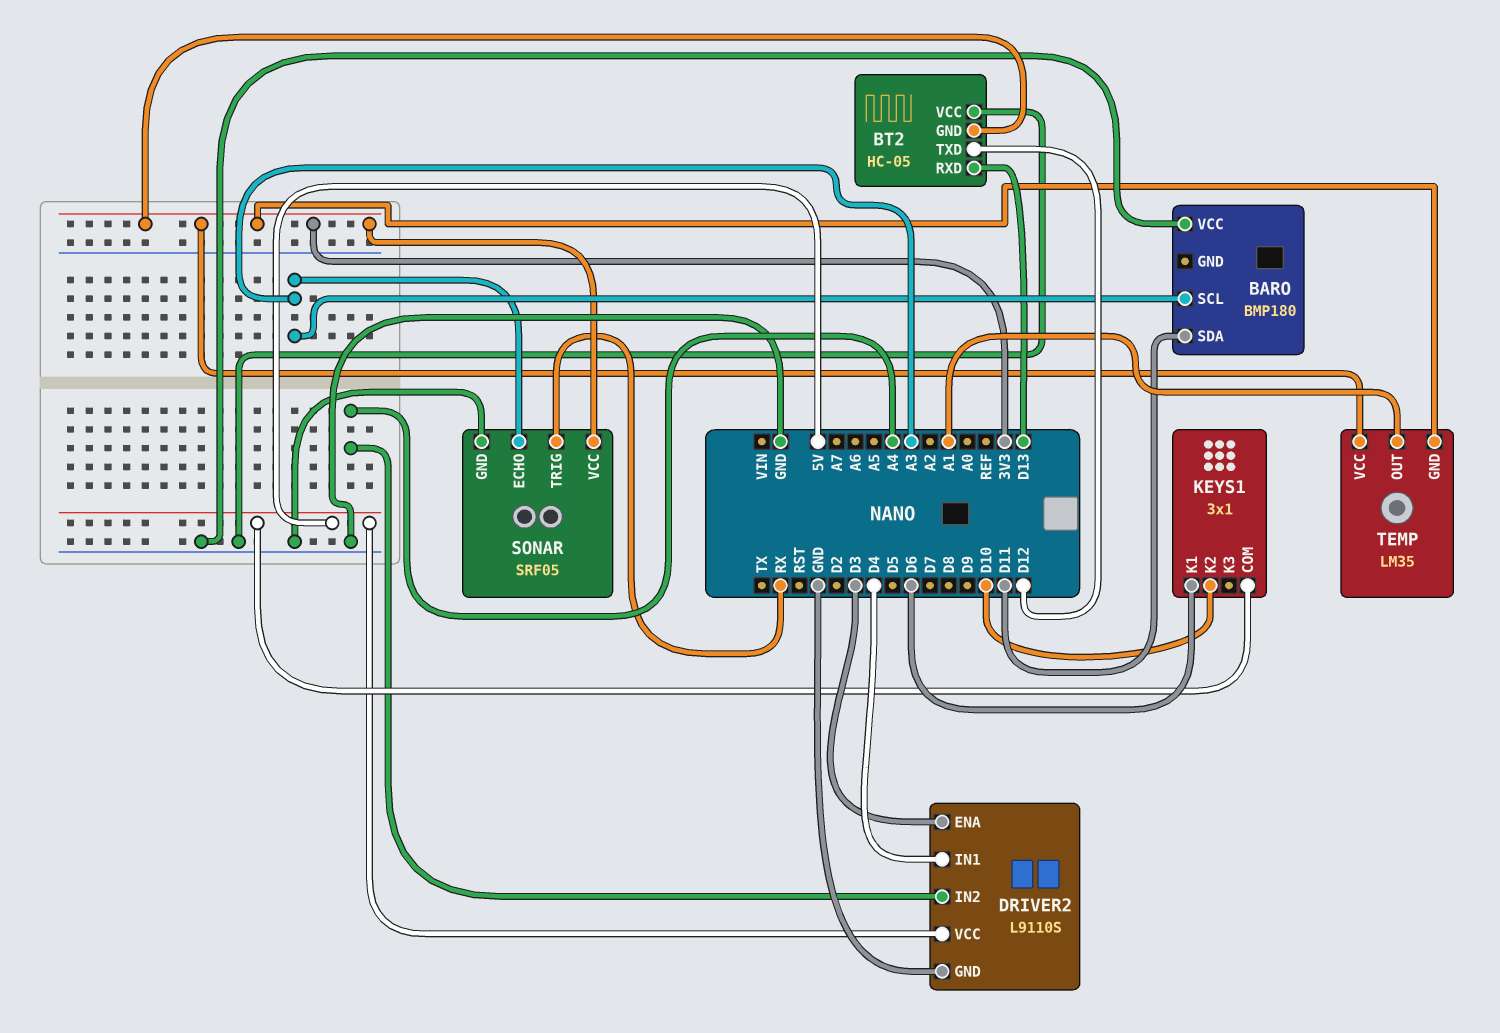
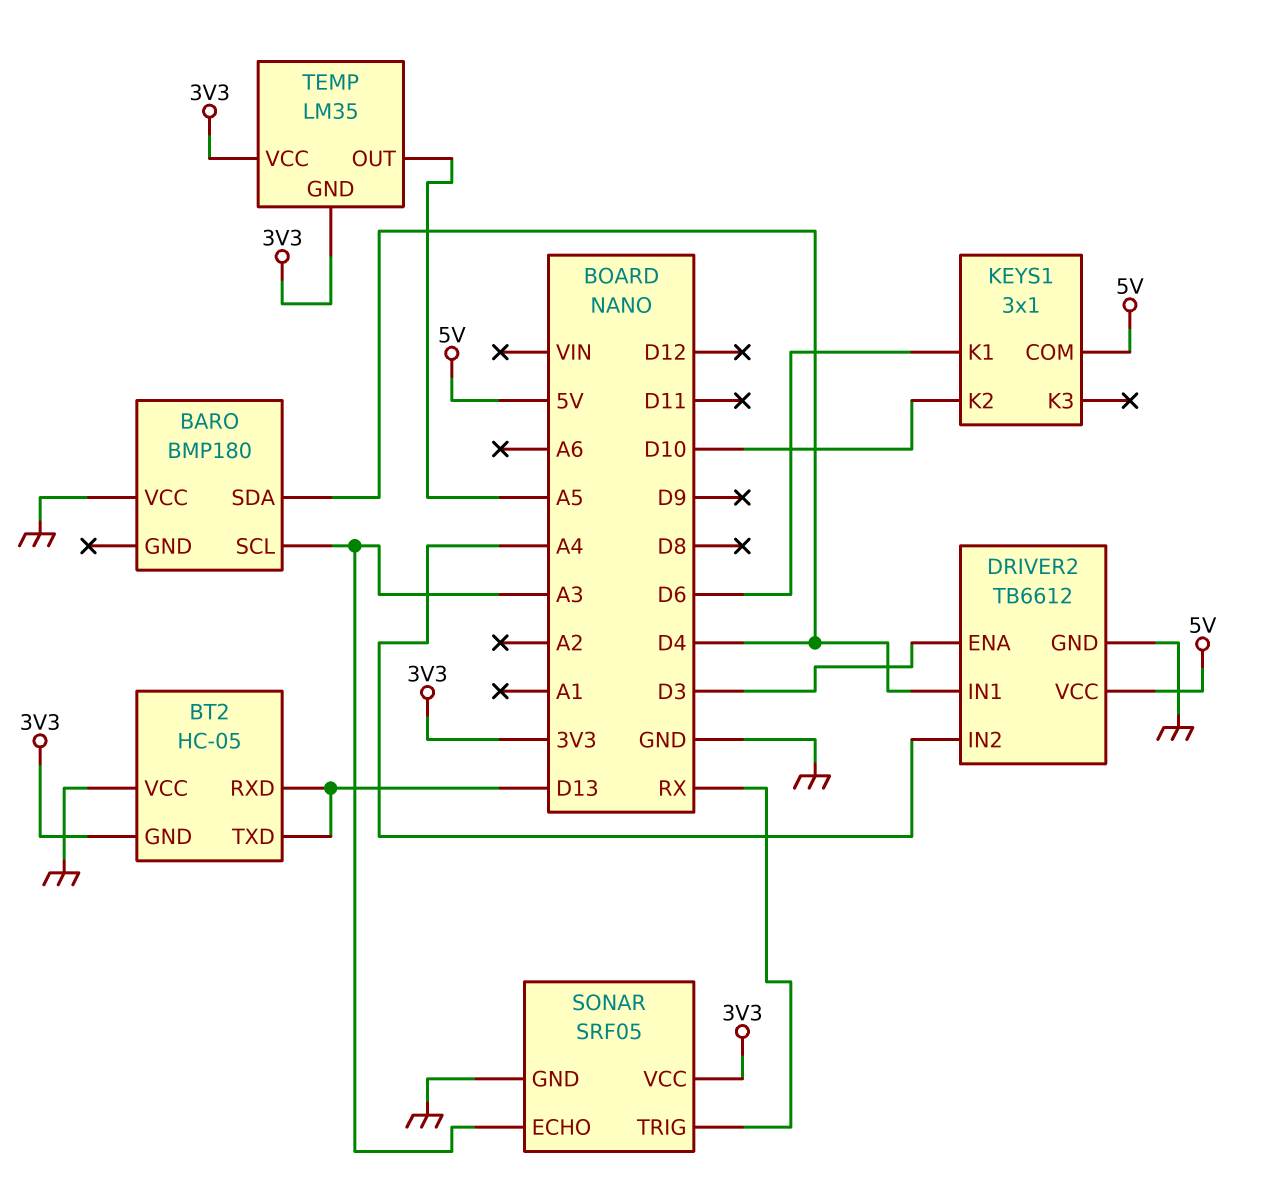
BARO pin SDA: D11 -> D4
BT2 pin TXD: D12 -> D13
DRIVER2: L9110S -> TB6612
TEMP pin OUT: A1 -> A5

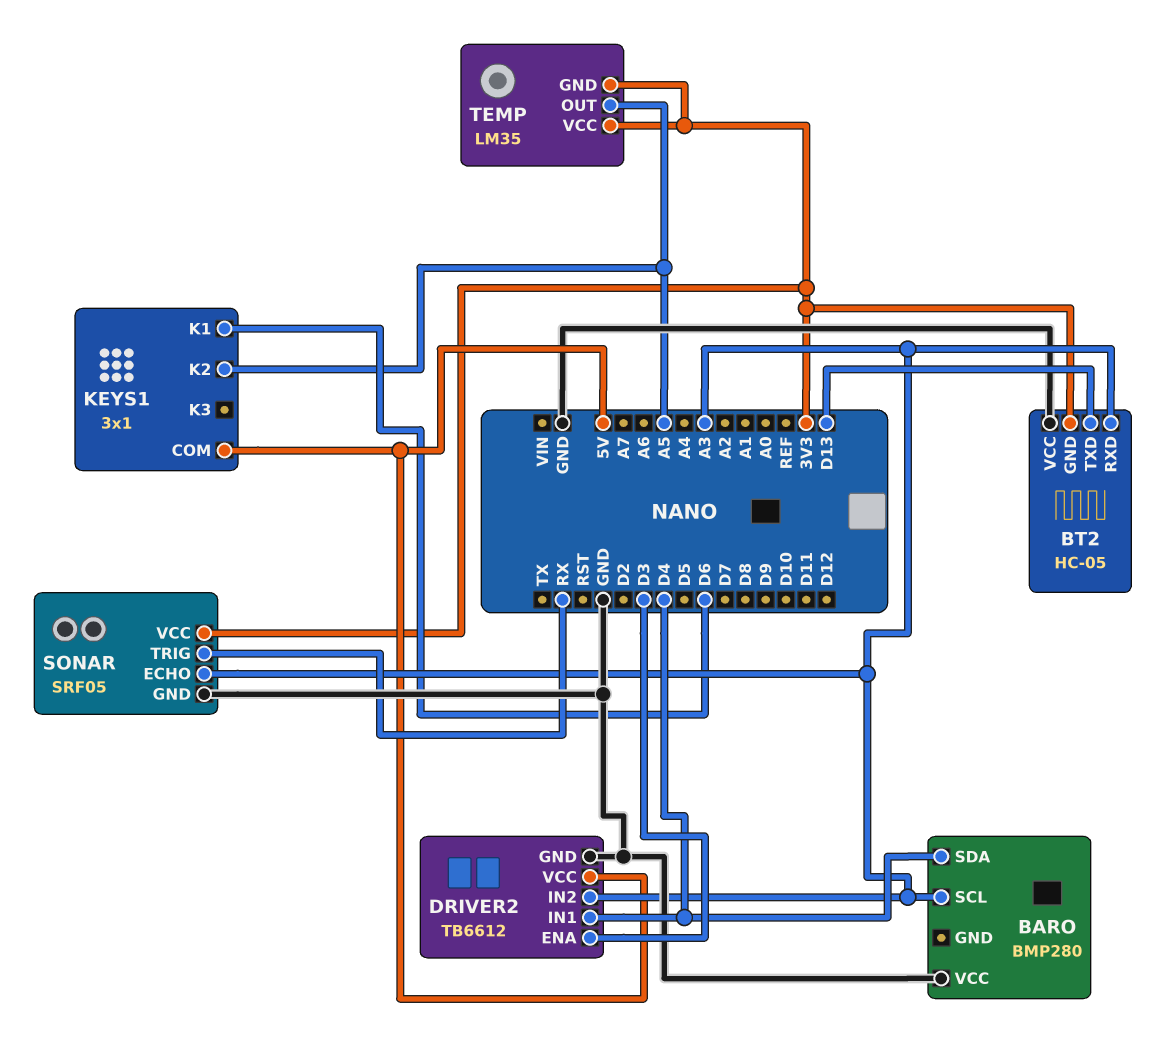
BARO: BMP180 -> BMP280
BT2 pin RXD: D13 -> A3
DRIVER2 pin IN2: A4 -> A3
KEYS1 pin K2: D10 -> A5

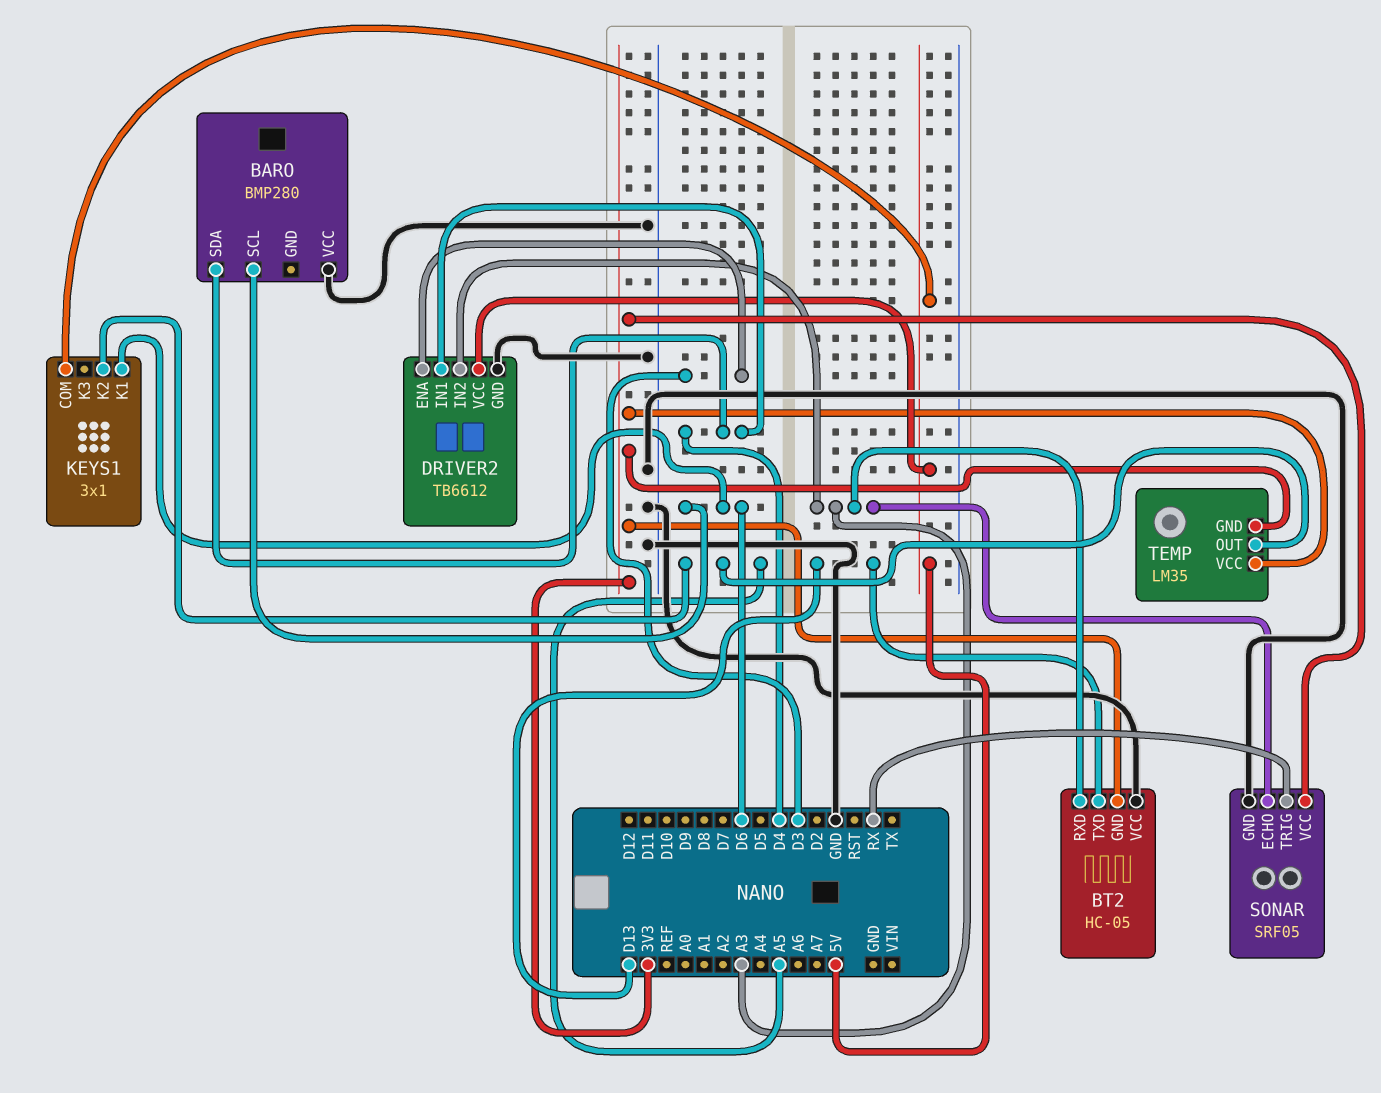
BARO pin SCL: A3 -> D6

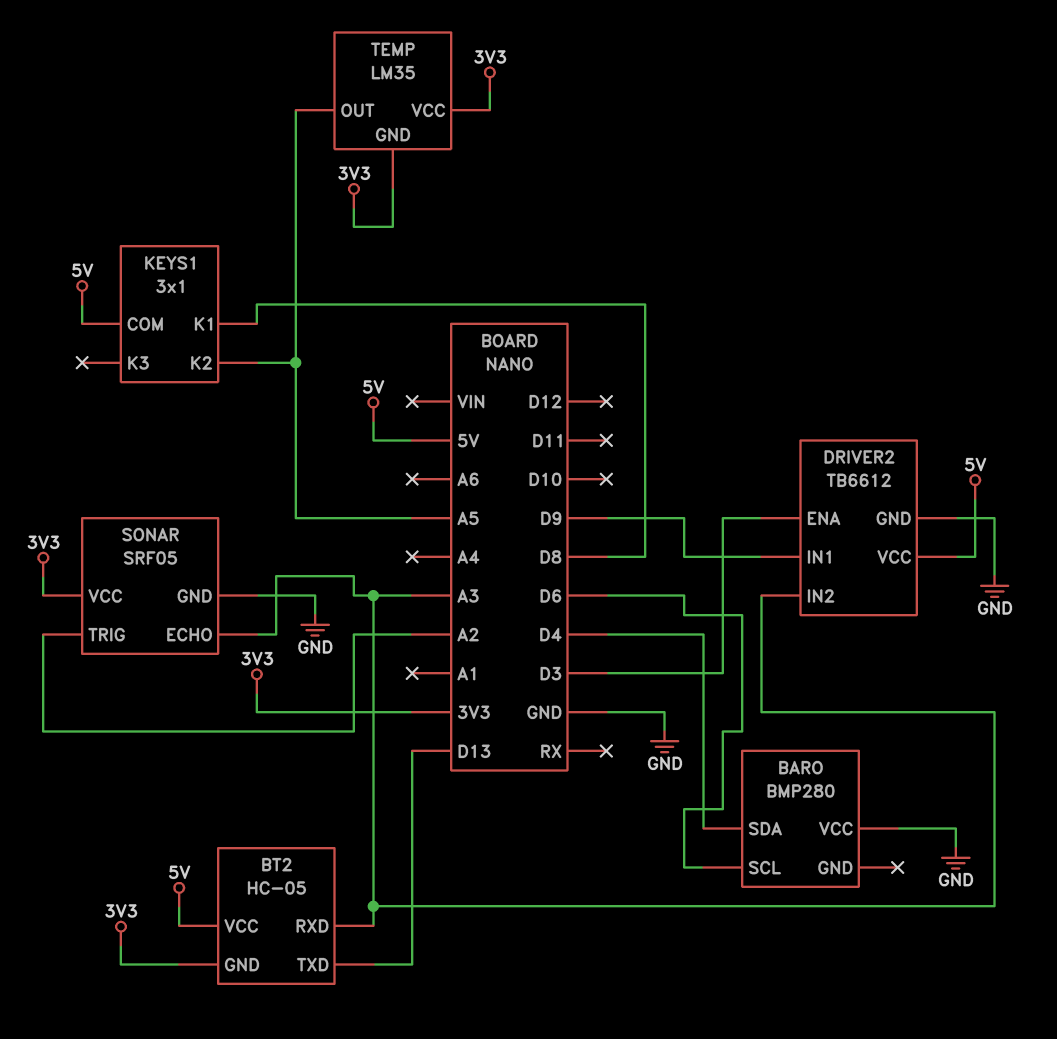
BT2 pin VCC: GND -> 5V
DRIVER2 pin IN1: D4 -> D9
KEYS1 pin K1: D6 -> D8
SONAR pin TRIG: RX -> A2

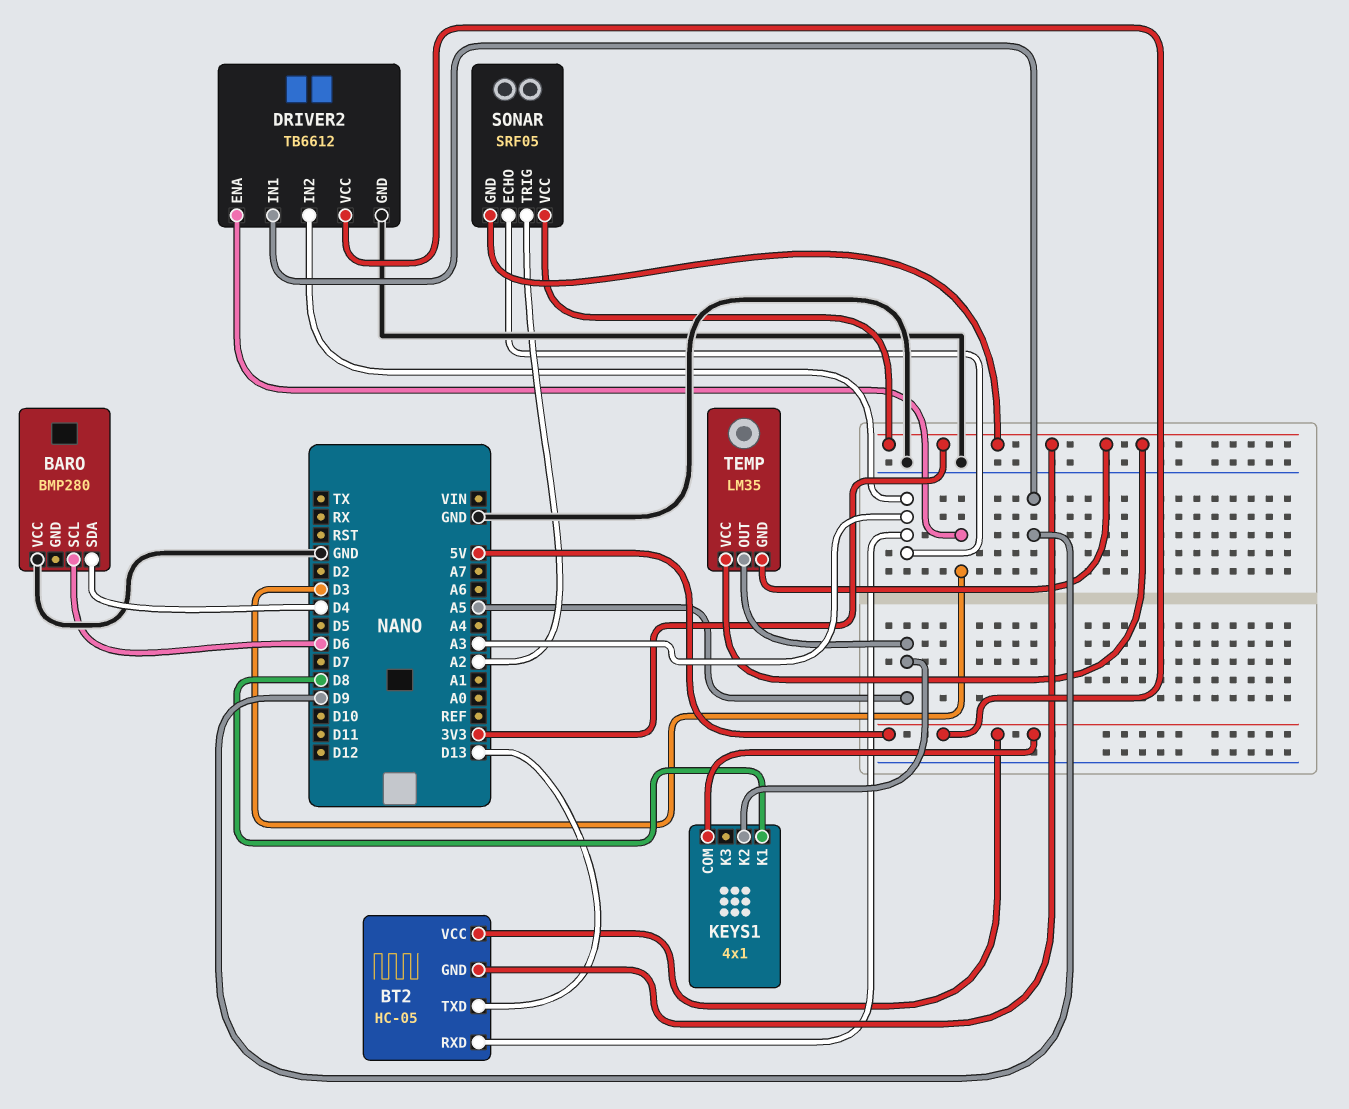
KEYS1: 3x1 -> 4x1
SONAR pin GND: GND -> 3V3

